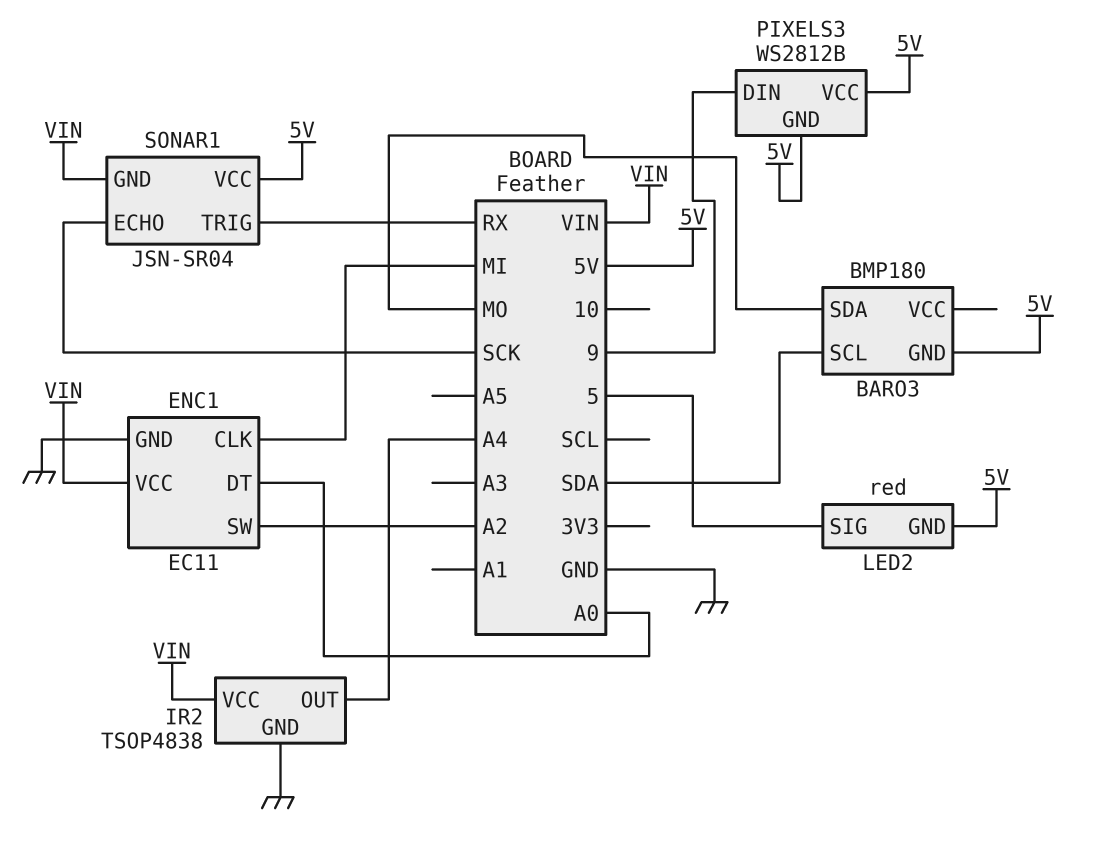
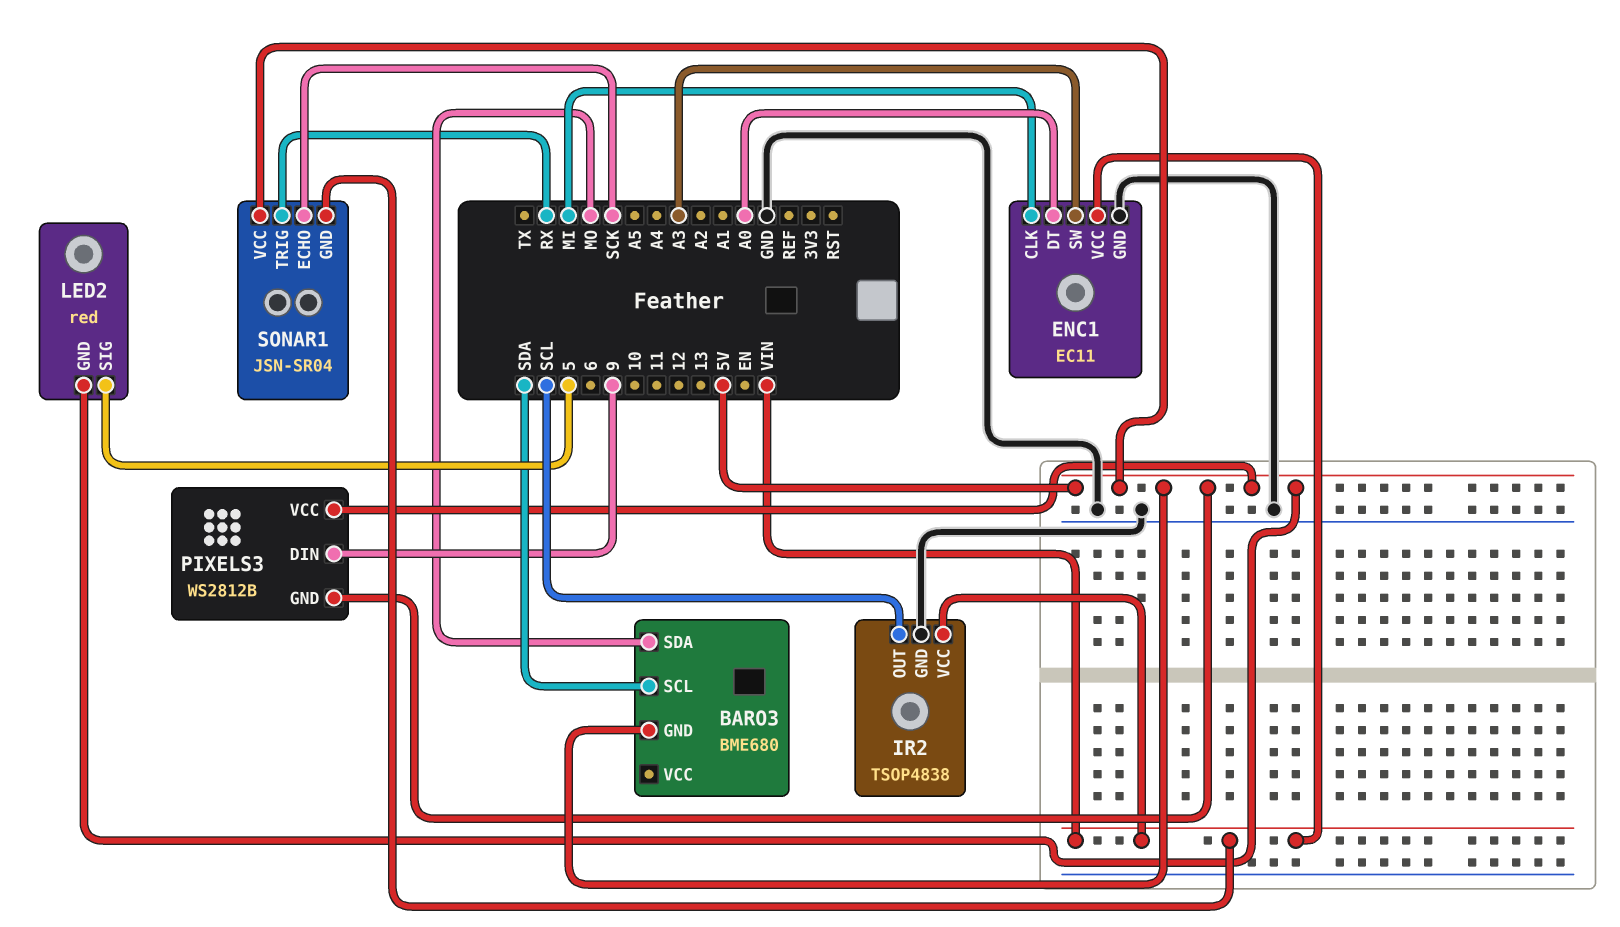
BARO3: BMP180 -> BME680
ENC1 pin SW: A2 -> A3
IR2 pin OUT: A4 -> SCL

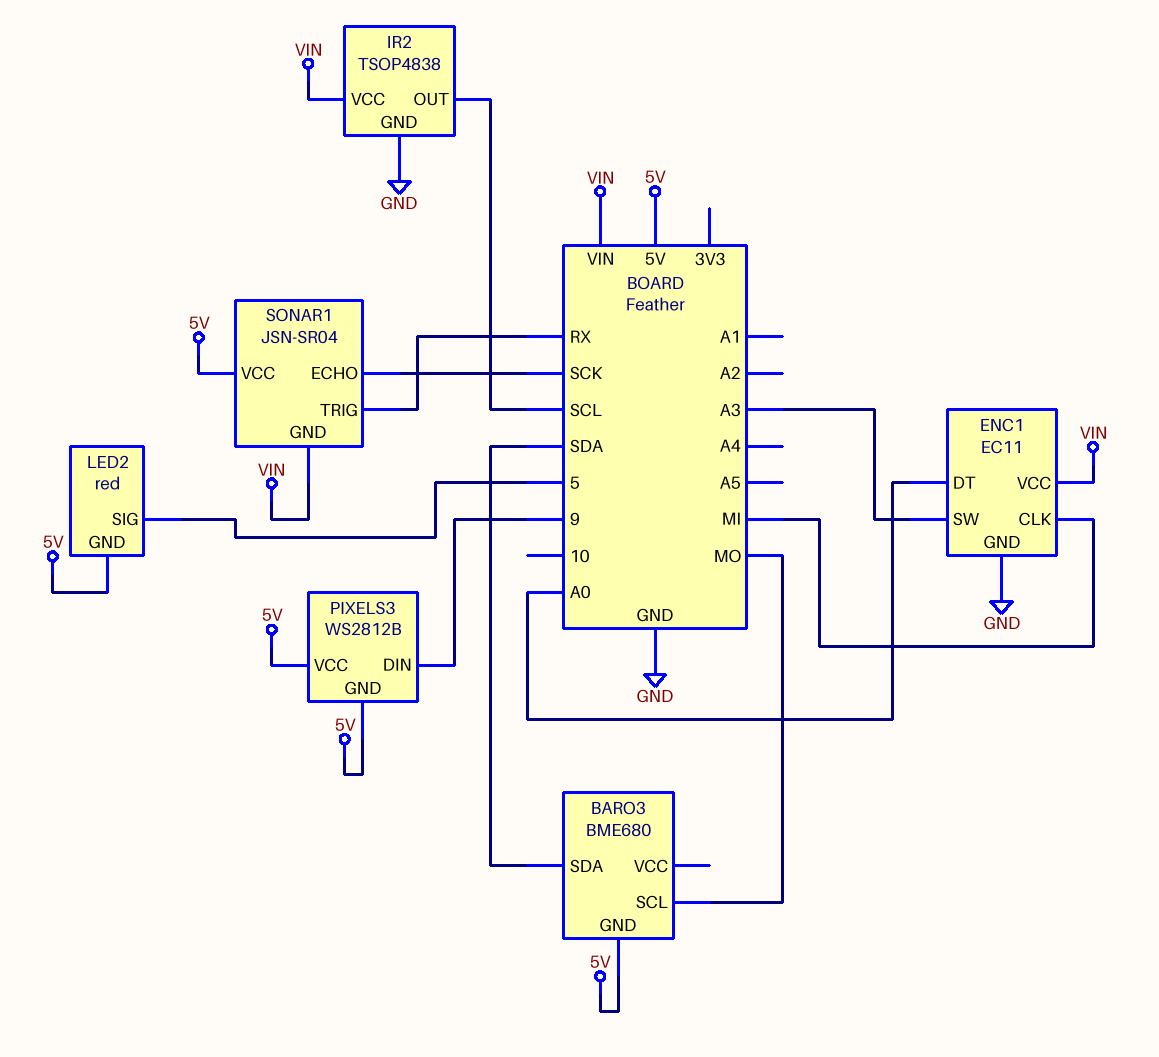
BARO3 pin SCL: SDA -> MO
BARO3 pin SDA: MO -> SDA

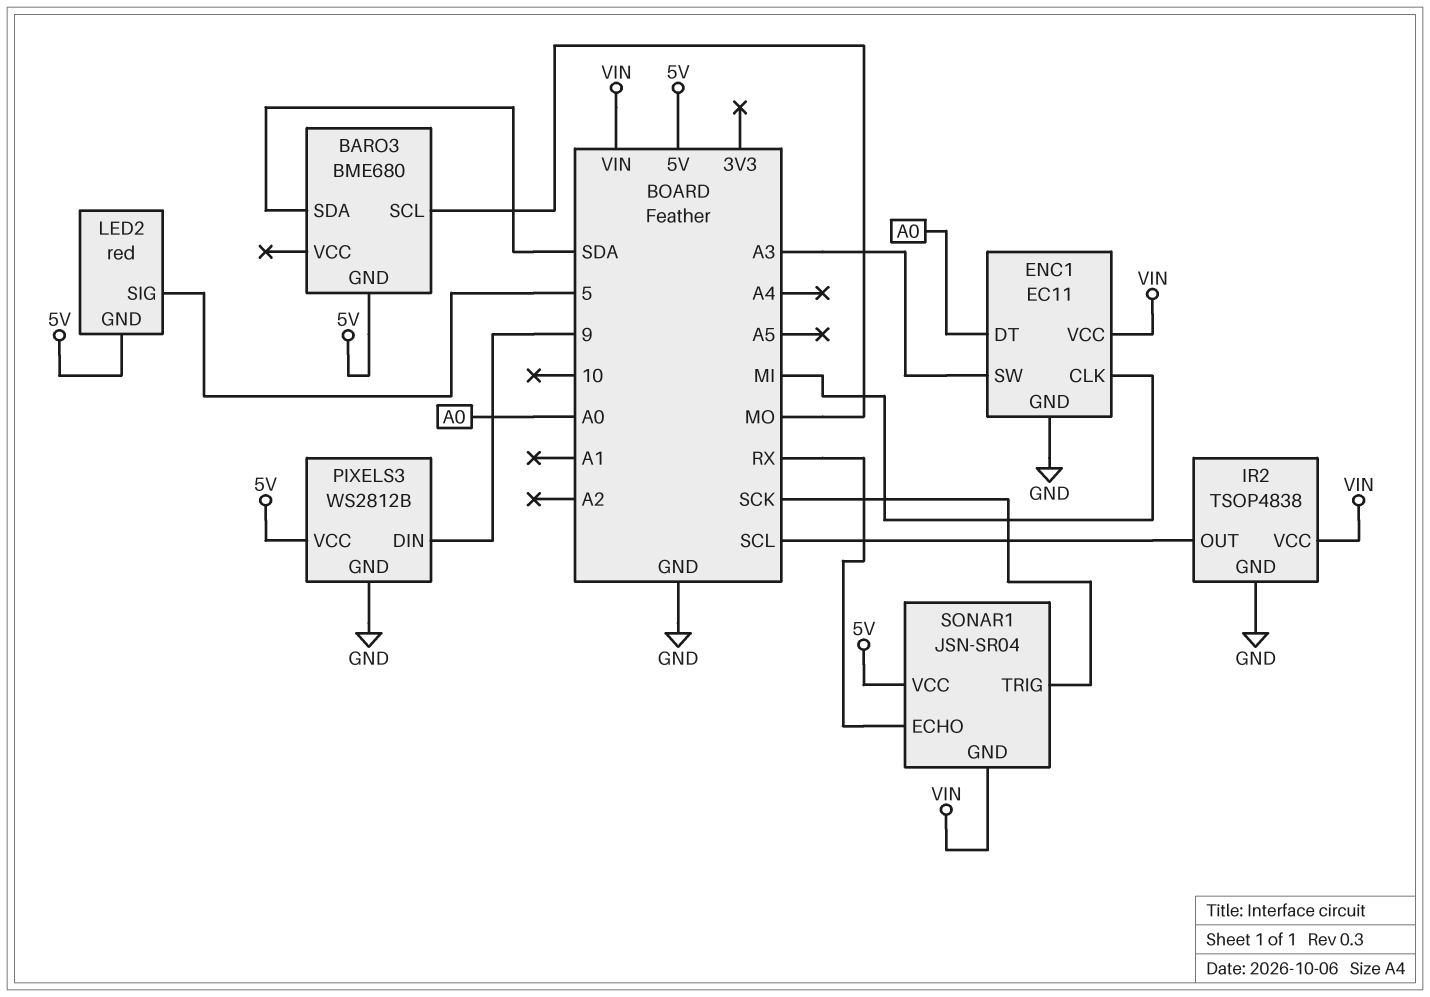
PIXELS3 pin GND: 5V -> GND
SONAR1 pin ECHO: SCK -> RX
SONAR1 pin TRIG: RX -> SCK

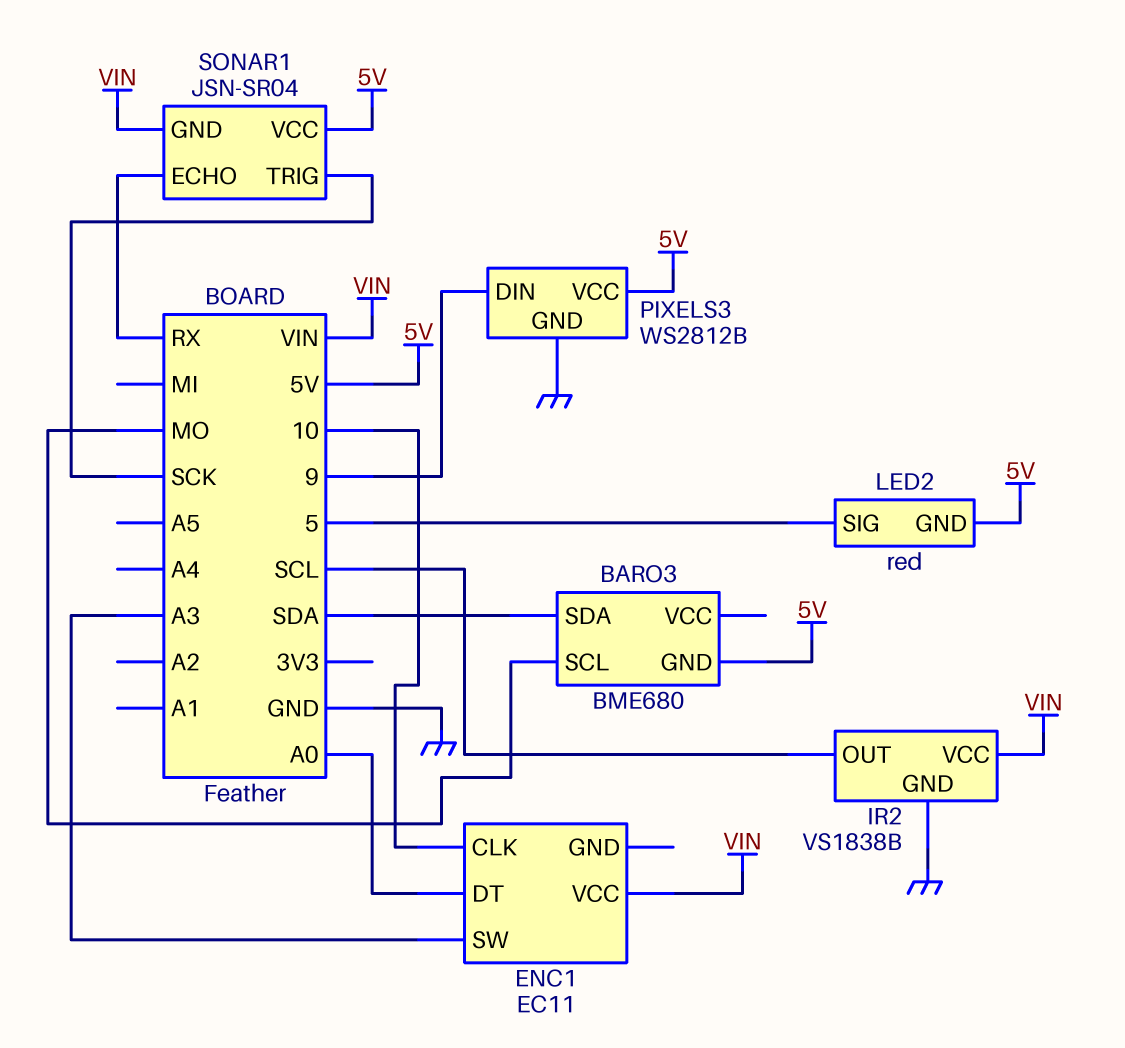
ENC1 pin CLK: MI -> 10
ENC1 pin GND: GND -> none
IR2: TSOP4838 -> VS1838B

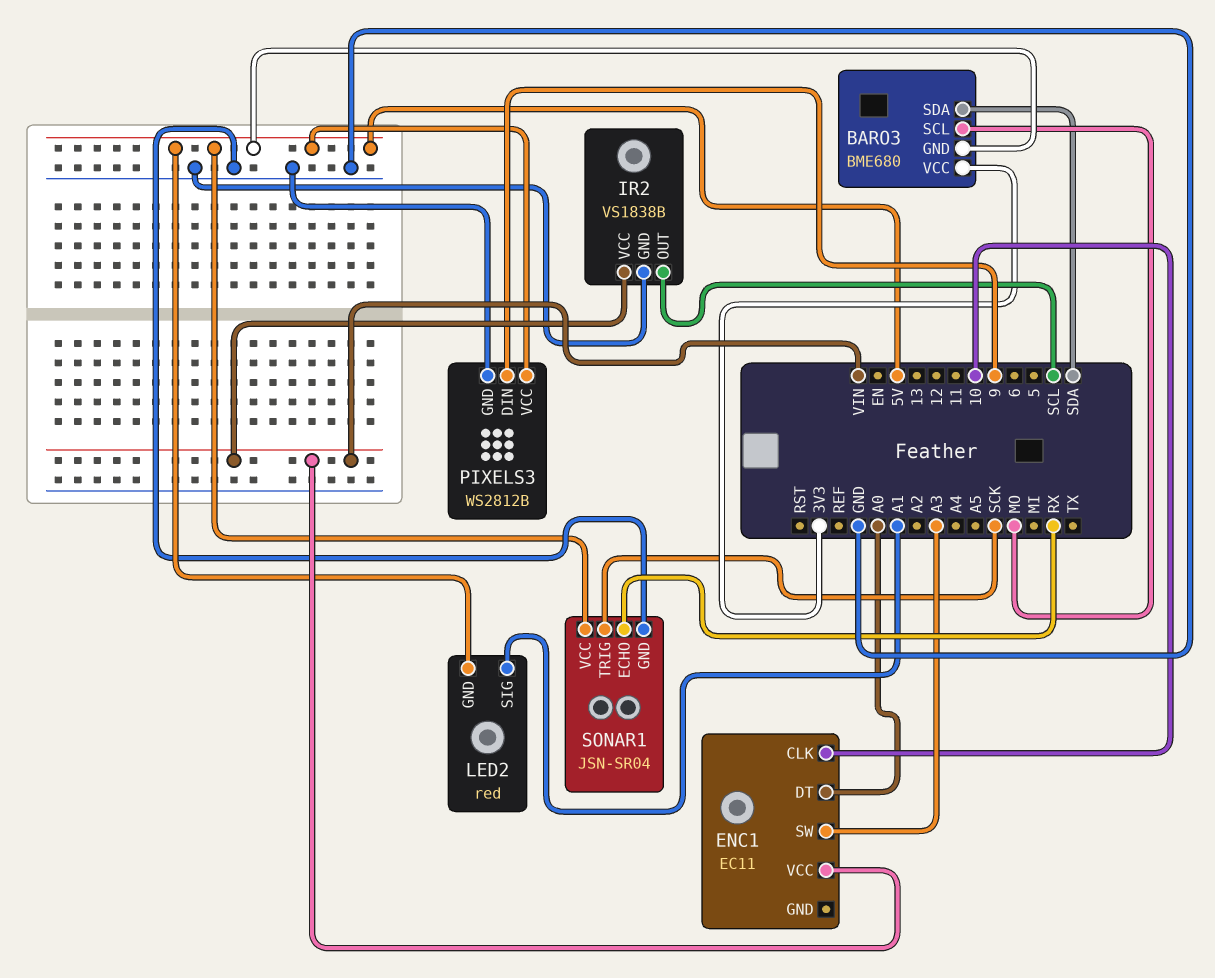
BARO3 pin VCC: none -> 3V3
LED2 pin SIG: 5 -> A1
SONAR1 pin GND: VIN -> GND

